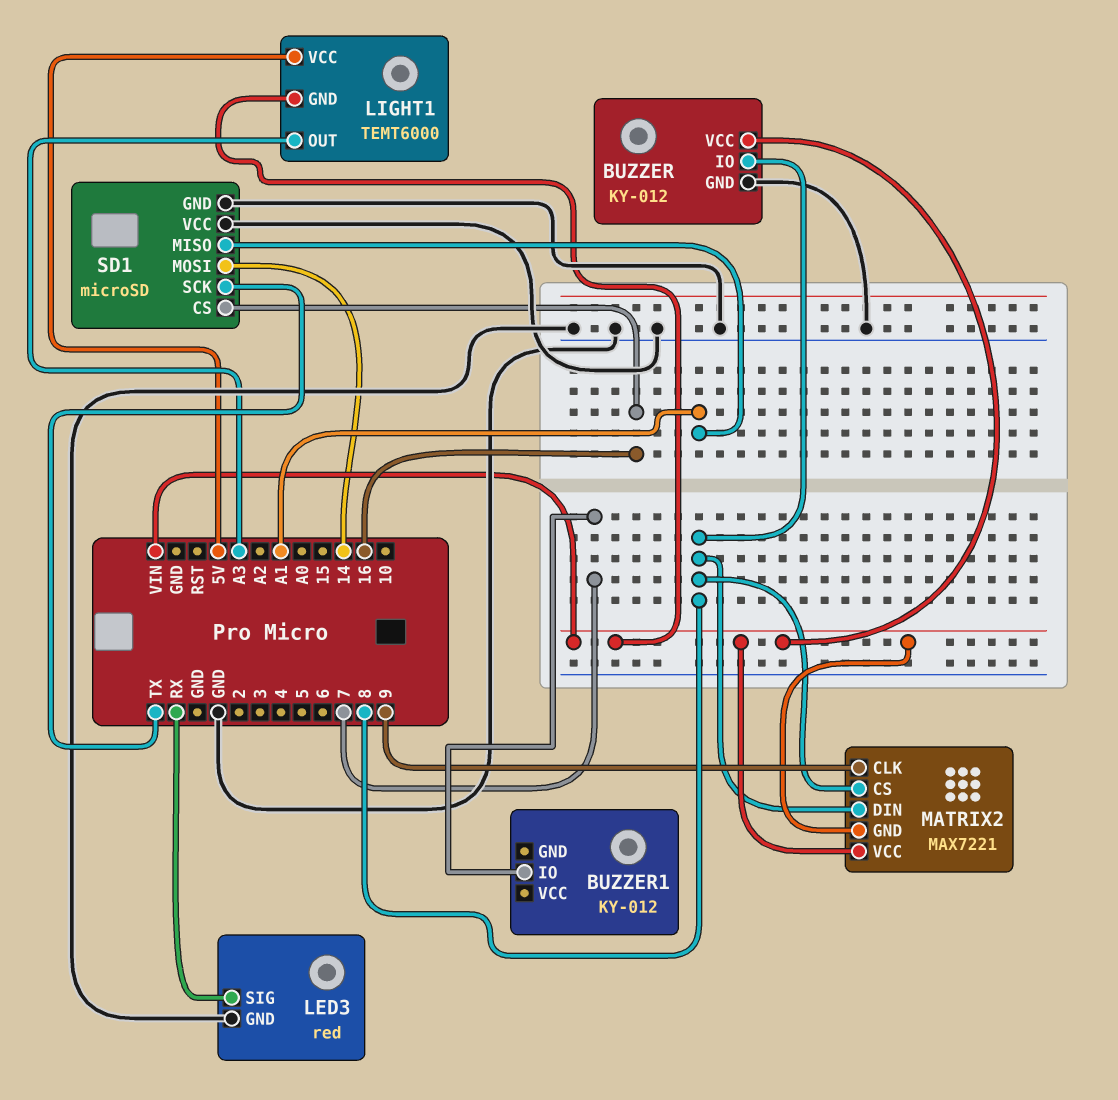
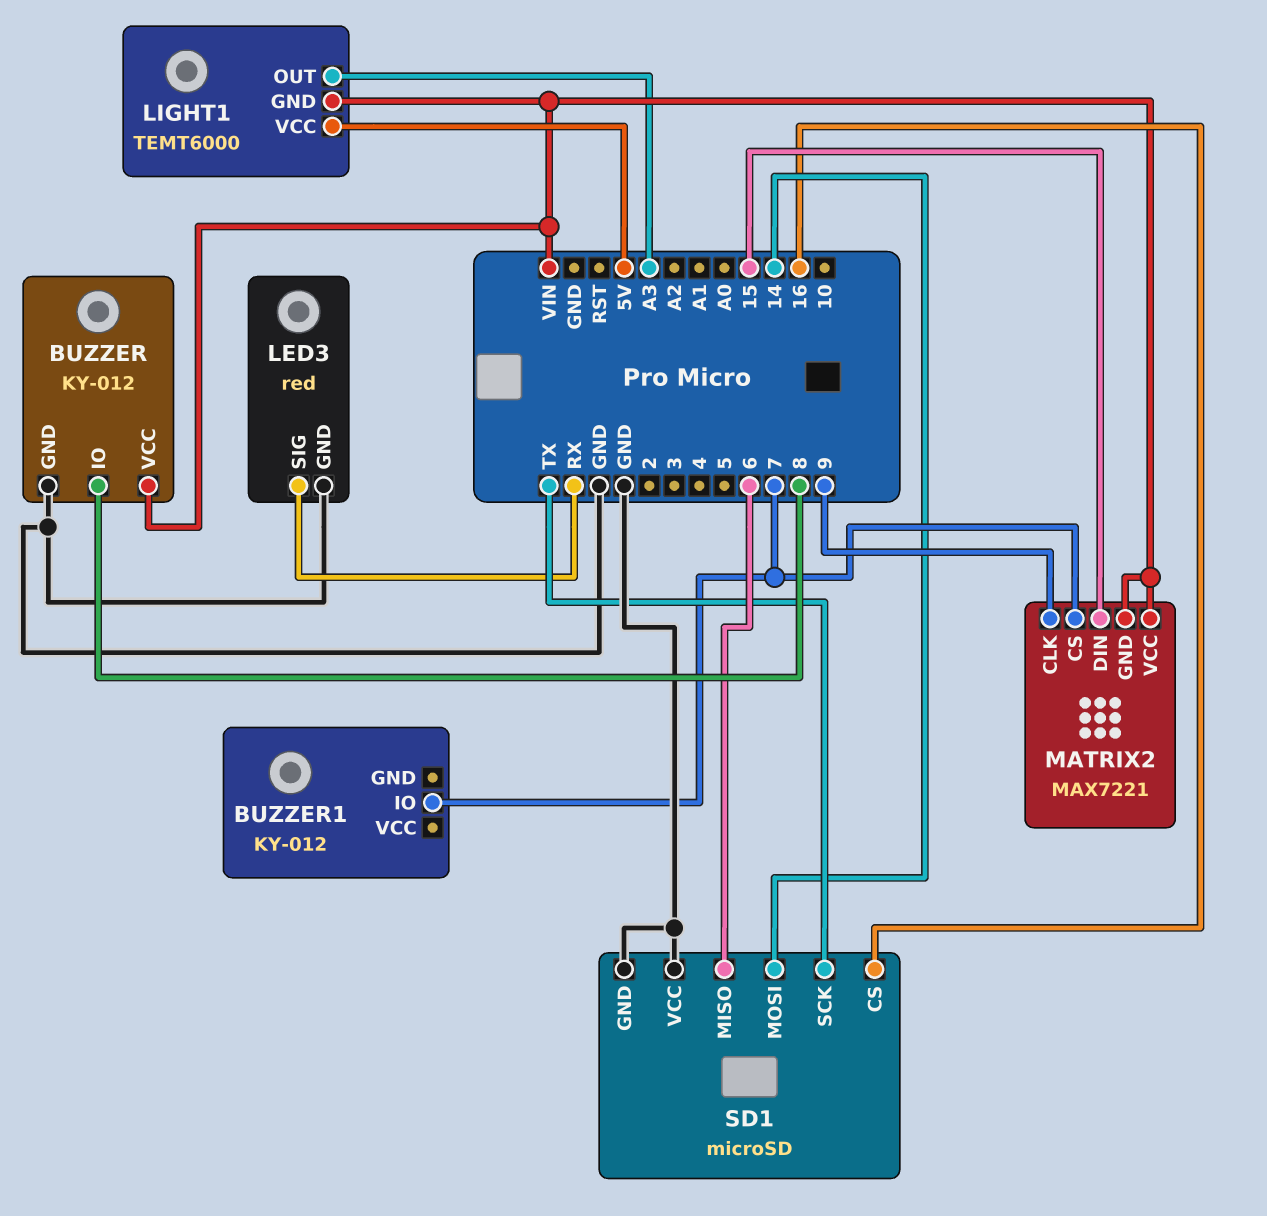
MATRIX2 pin CS: 8 -> 7
MATRIX2 pin DIN: 8 -> 15
SD1 pin MISO: A1 -> 6

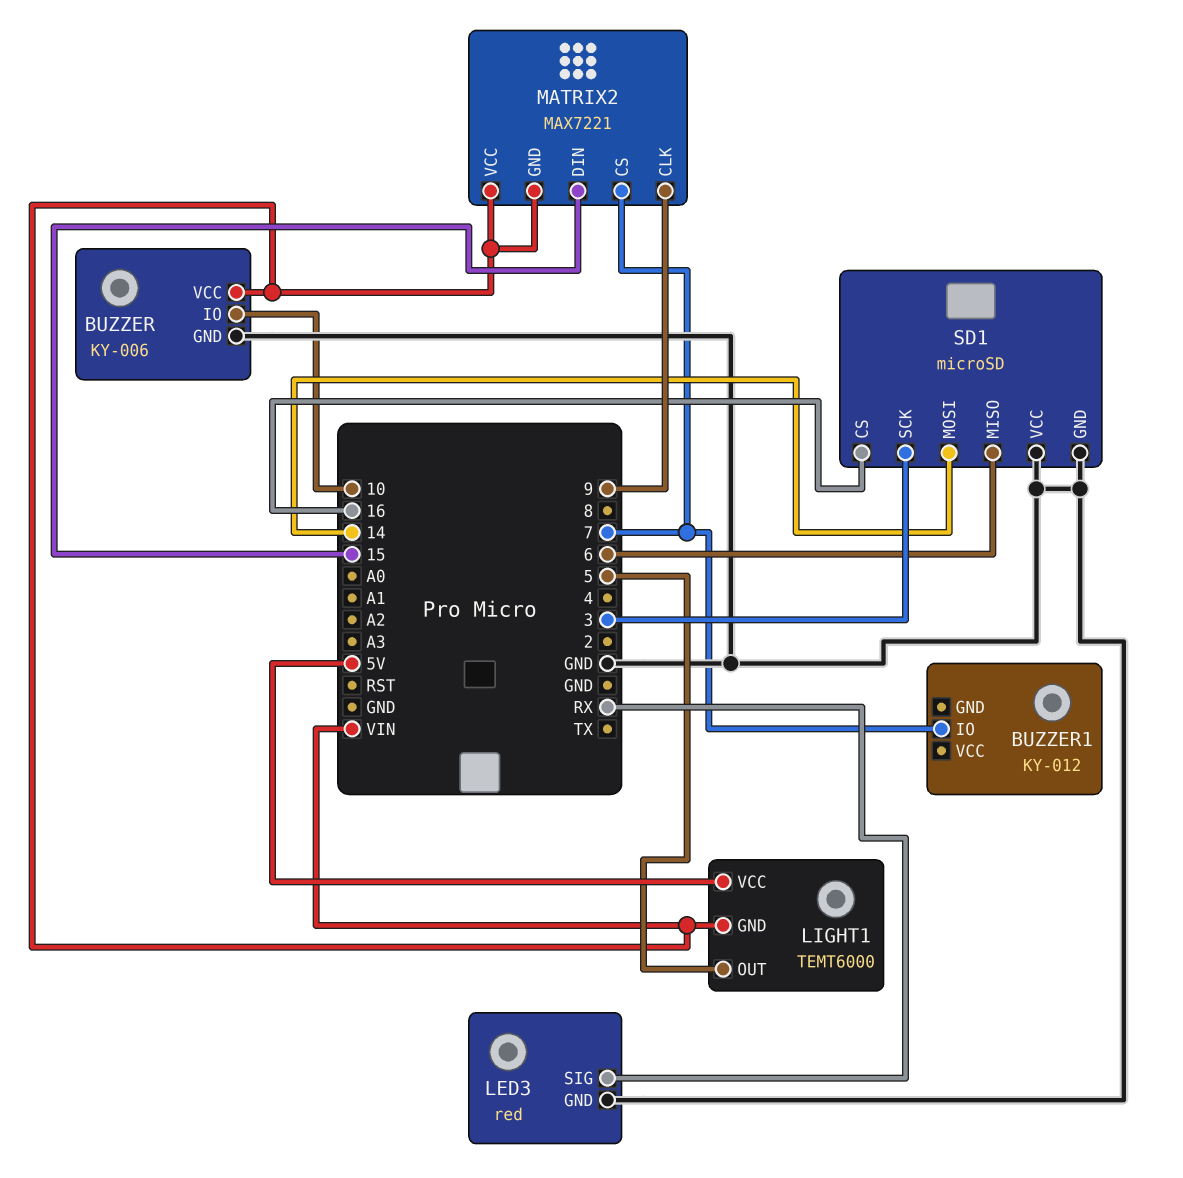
BUZZER: KY-012 -> KY-006
BUZZER pin IO: 8 -> 10
LIGHT1 pin OUT: A3 -> 5
SD1 pin SCK: TX -> 3

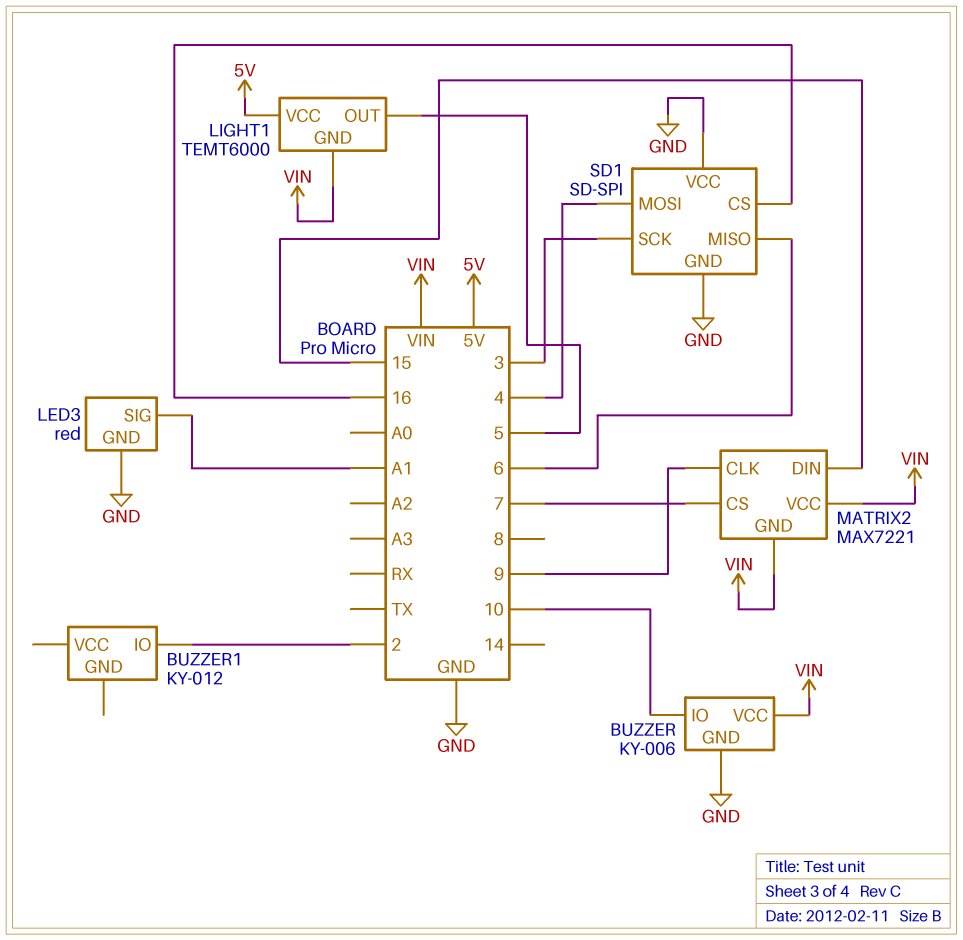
BUZZER1 pin IO: 7 -> 2
LED3 pin SIG: RX -> A1
SD1: microSD -> SD-SPI
SD1 pin MOSI: 14 -> 4

